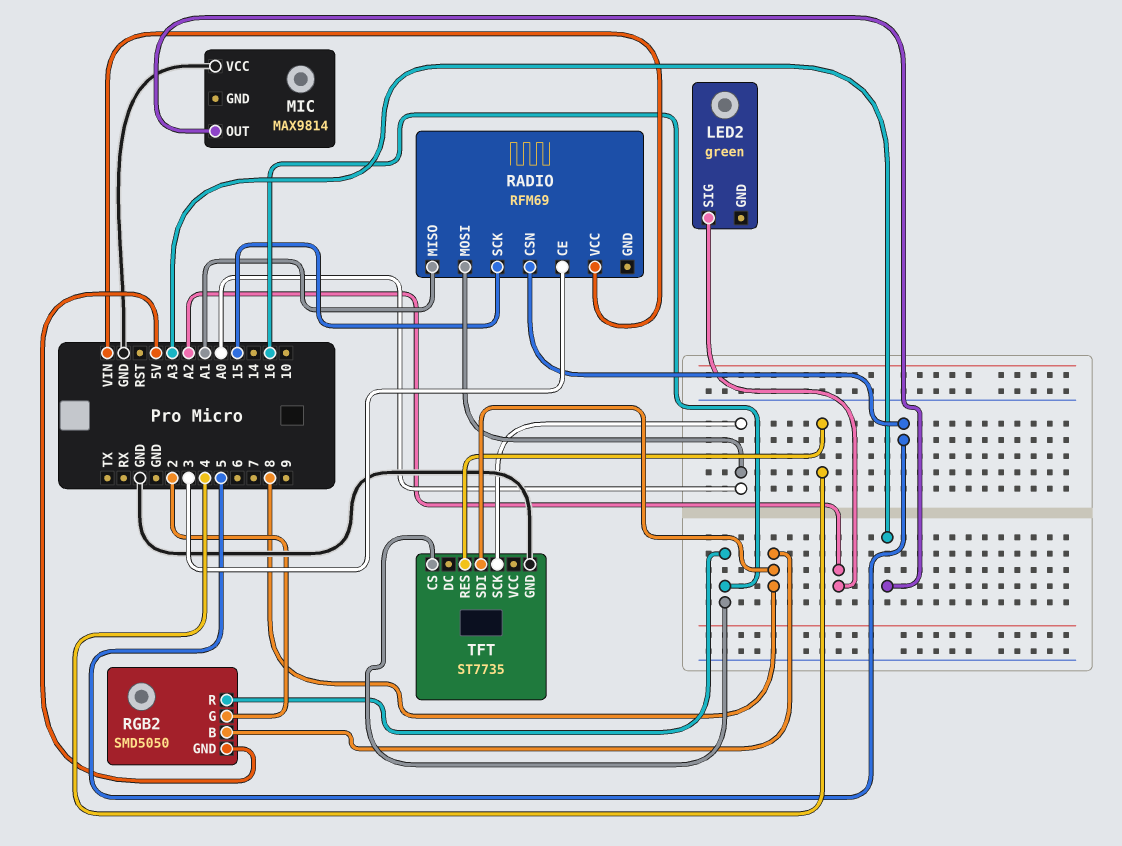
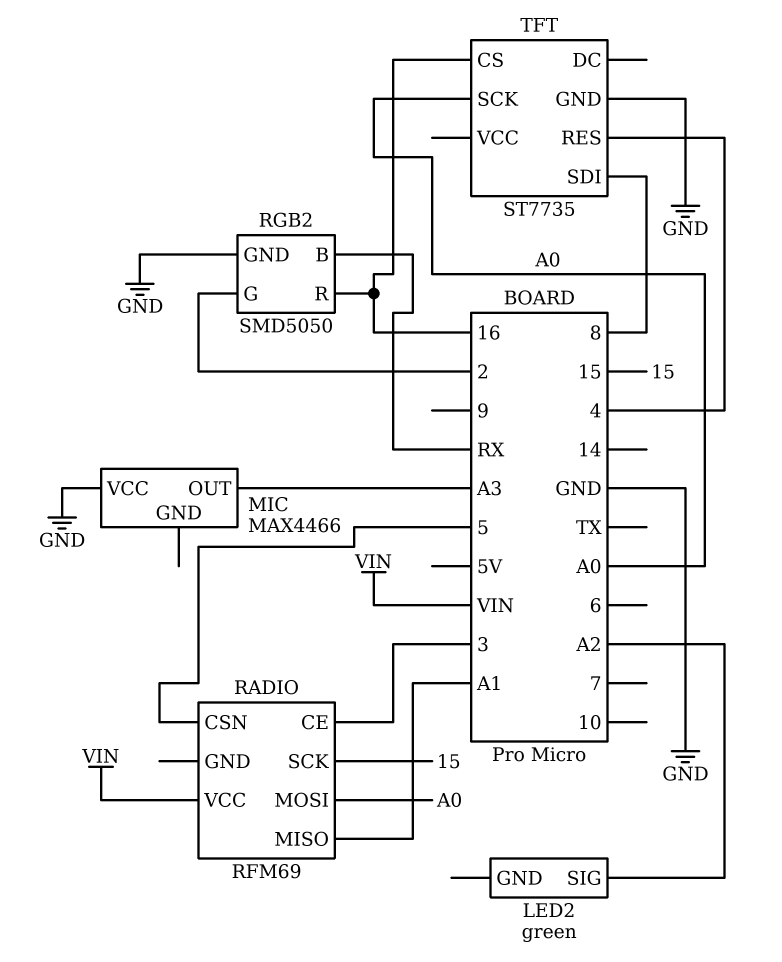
MIC: MAX9814 -> MAX4466
RGB2 pin B: 8 -> RX
RGB2 pin GND: 5V -> GND

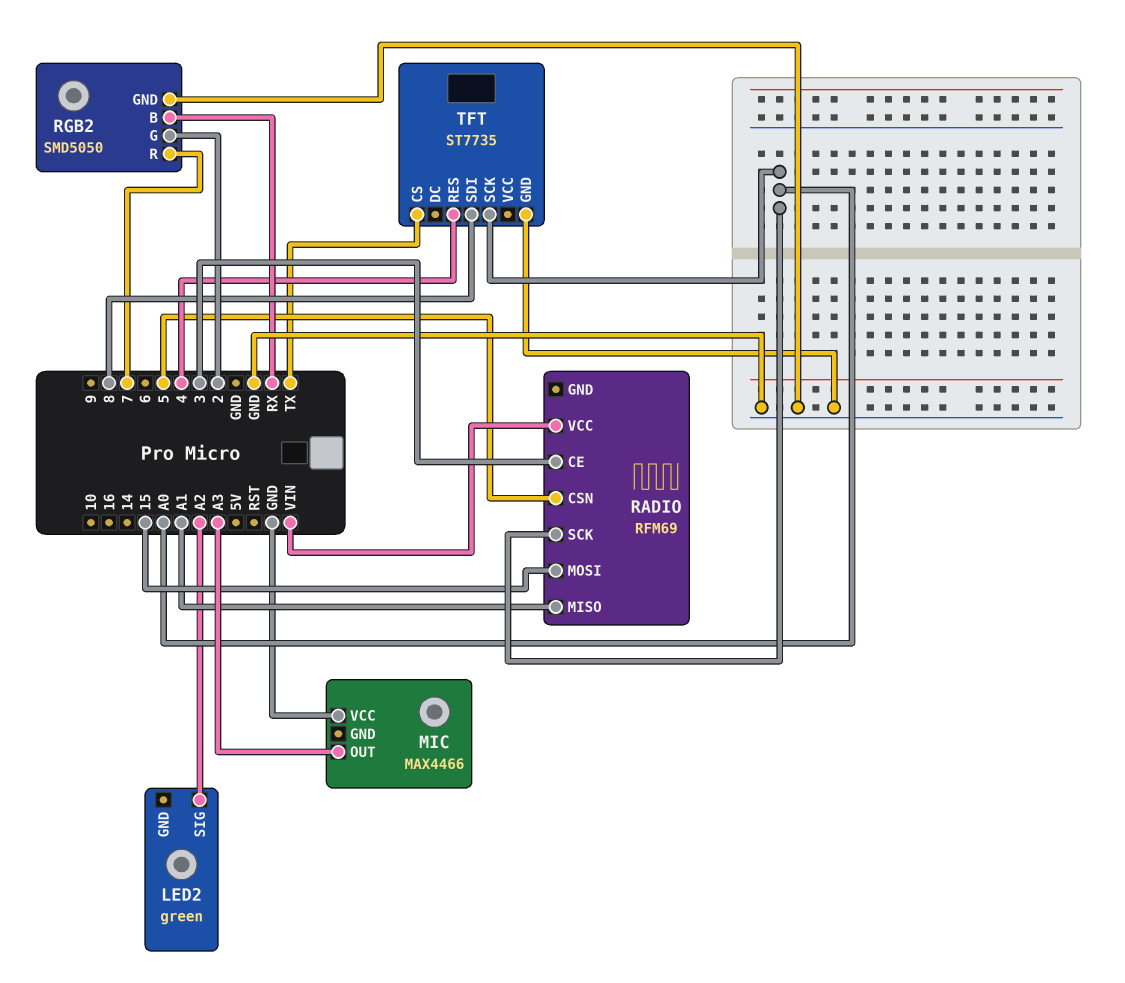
RADIO pin MOSI: A0 -> 15
RADIO pin SCK: 15 -> A0
RGB2 pin R: 16 -> 7
TFT pin CS: 16 -> TX

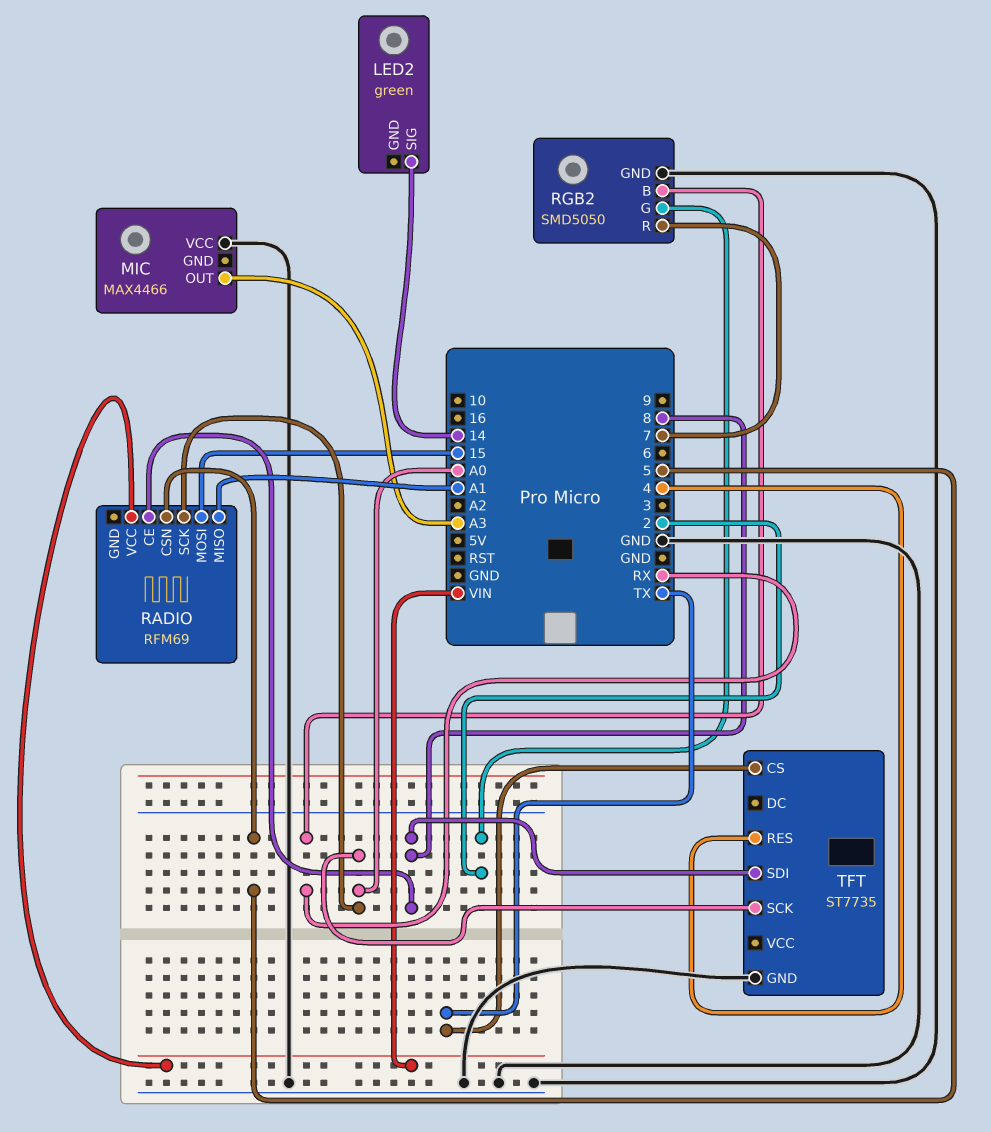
LED2 pin SIG: A2 -> 14
RADIO pin CE: 3 -> 8

